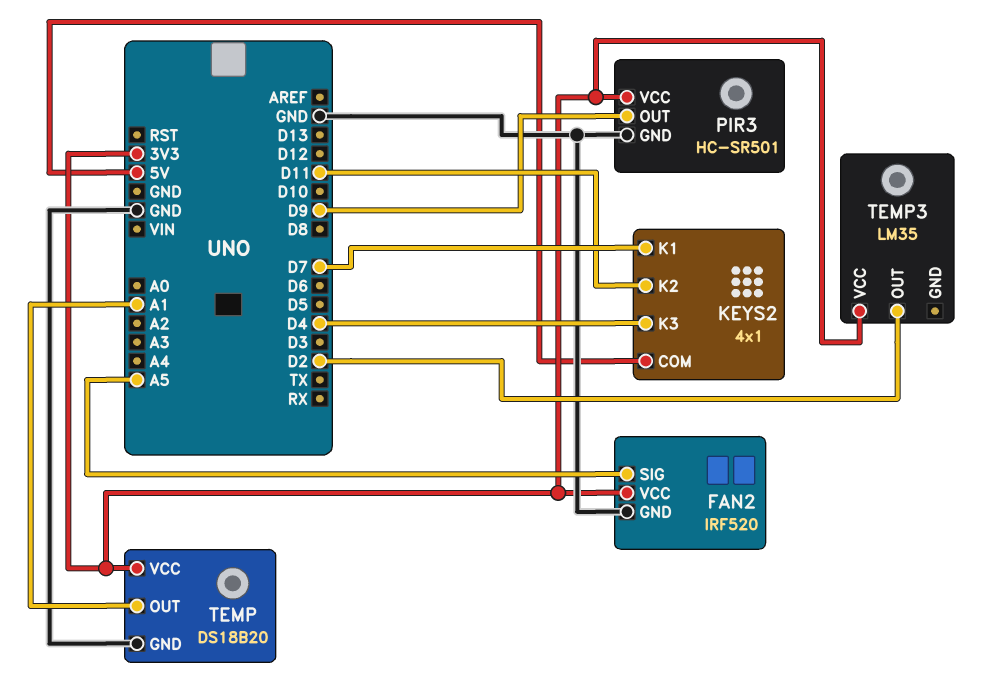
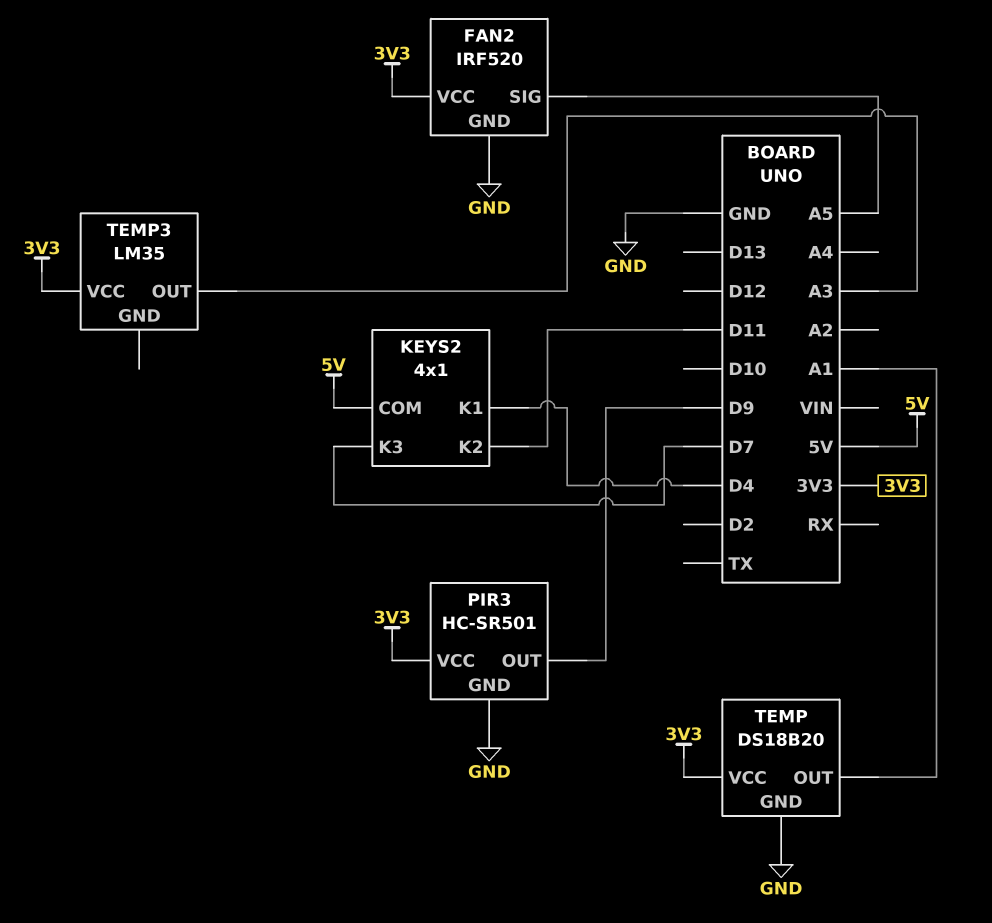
KEYS2 pin K1: D7 -> D4
KEYS2 pin K3: D4 -> D7
TEMP3 pin OUT: D2 -> A3

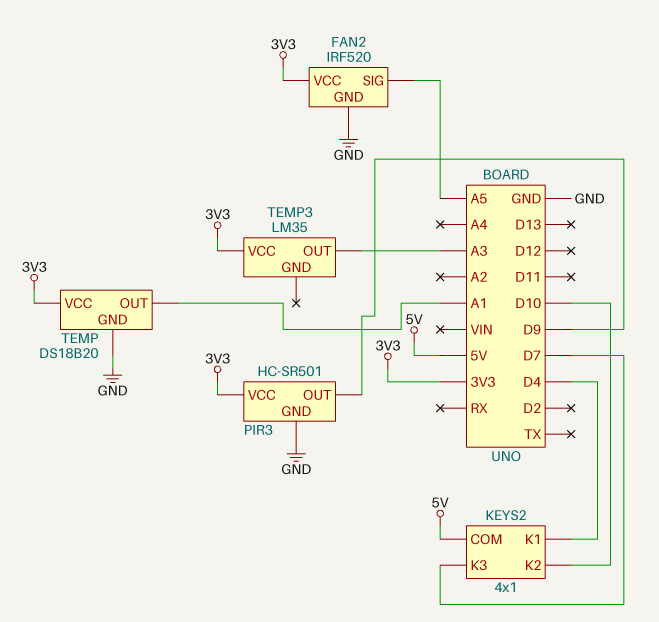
KEYS2 pin K2: D11 -> D10

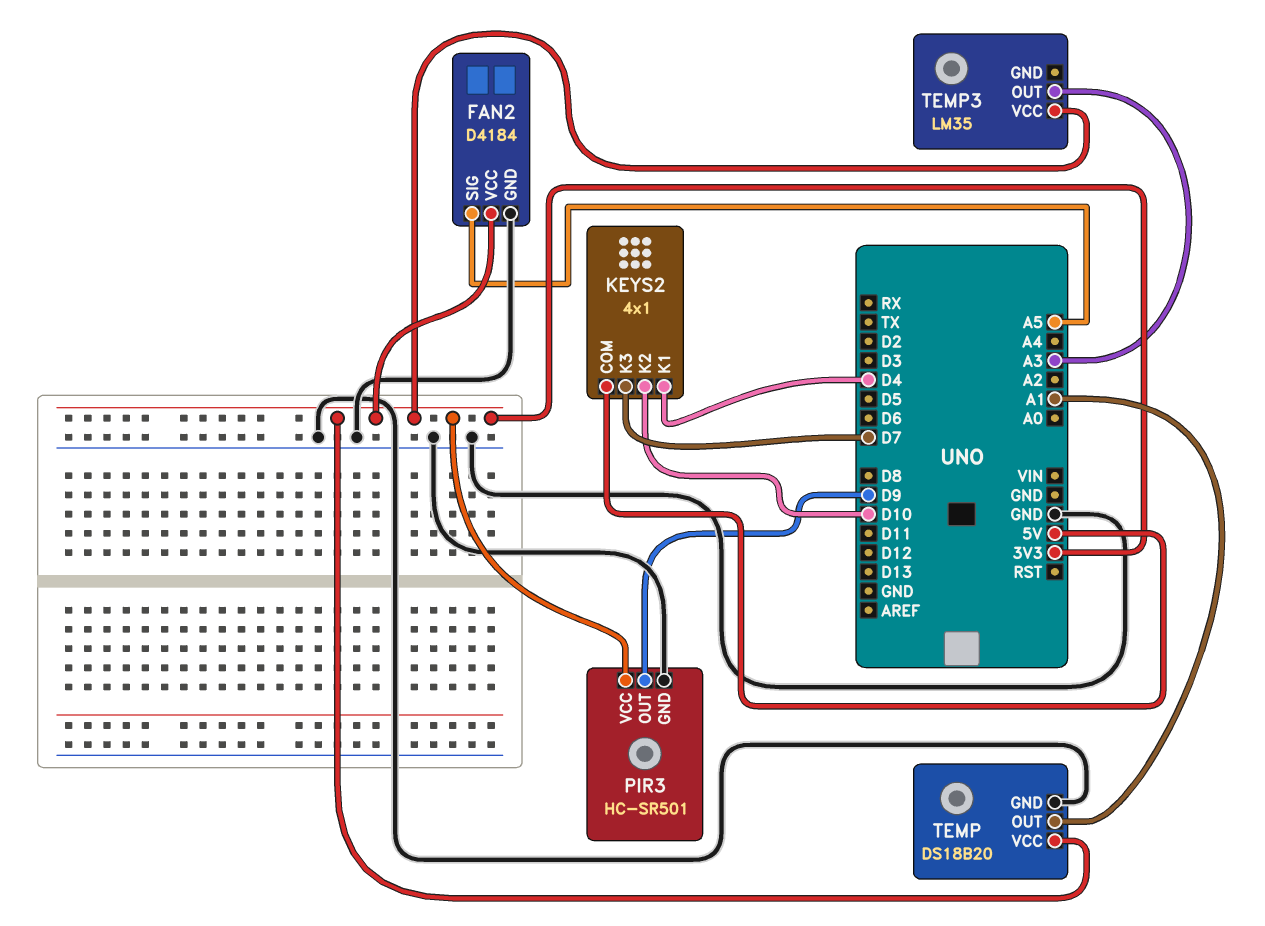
FAN2: IRF520 -> D4184

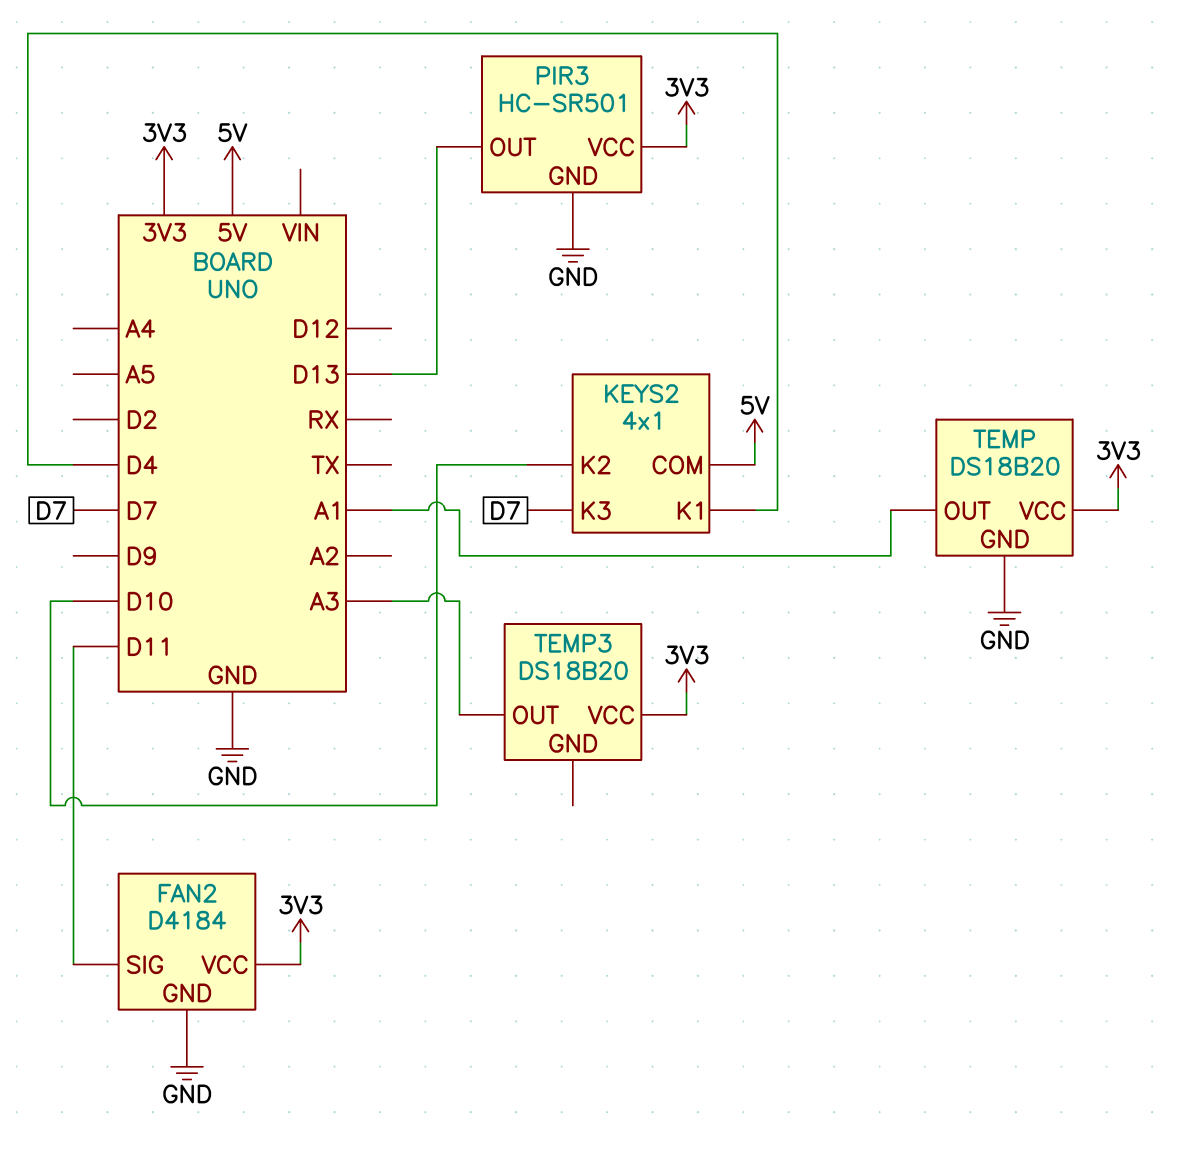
FAN2 pin SIG: A5 -> D11
PIR3 pin OUT: D9 -> D13
TEMP3: LM35 -> DS18B20

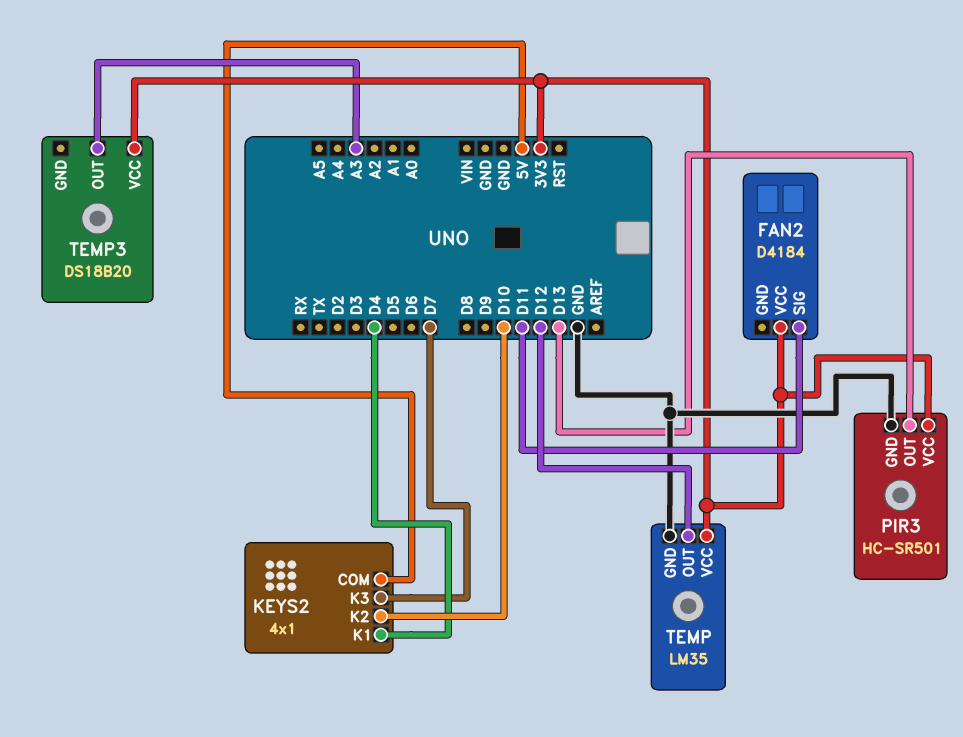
FAN2 pin GND: GND -> none
TEMP: DS18B20 -> LM35
TEMP pin OUT: A1 -> D12

